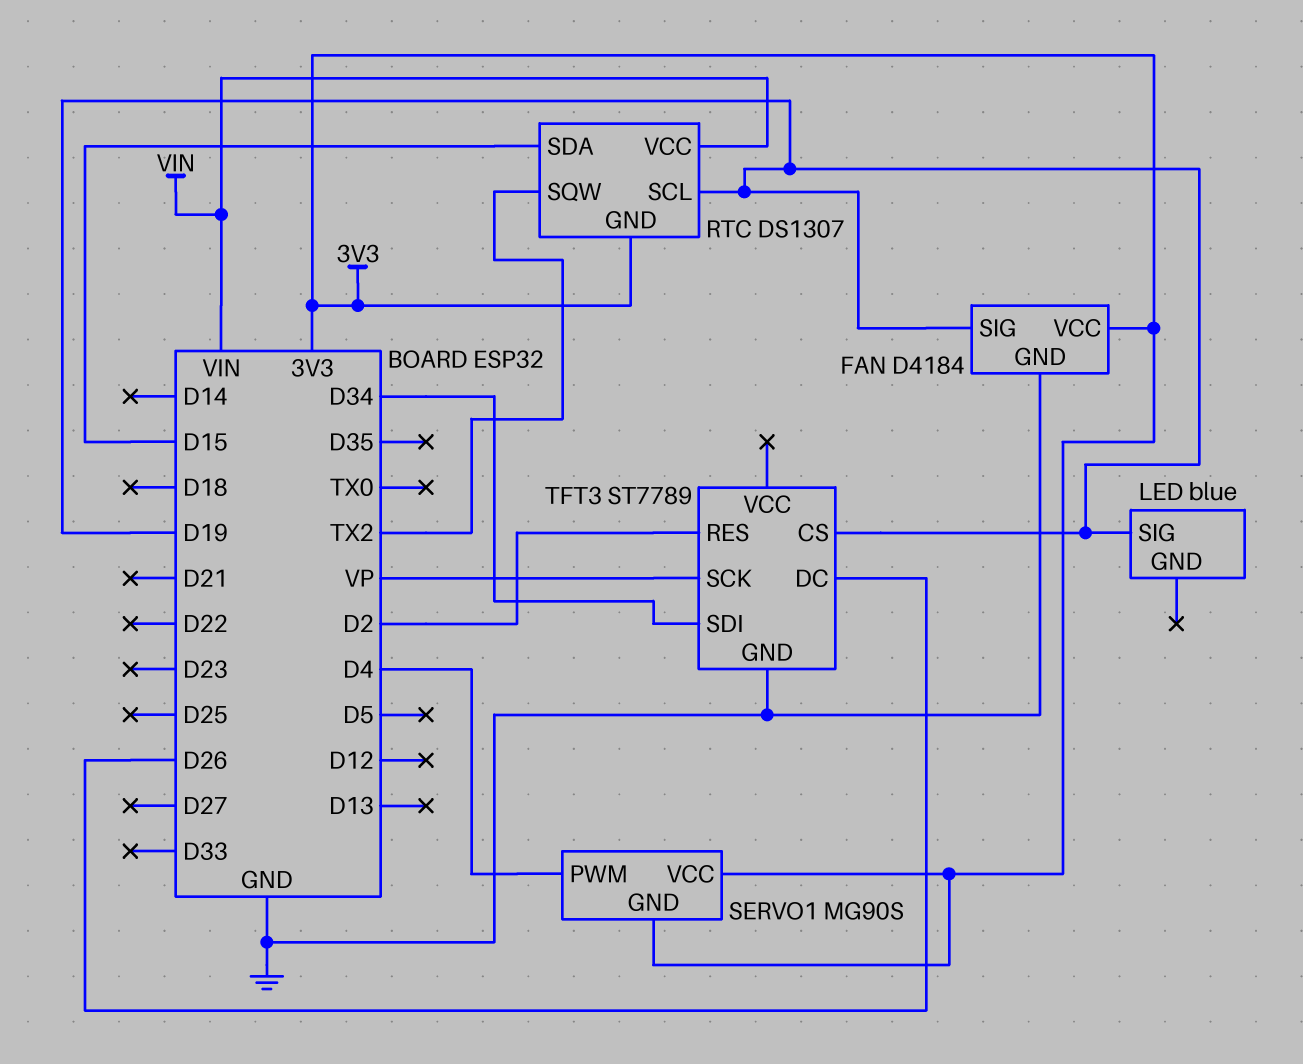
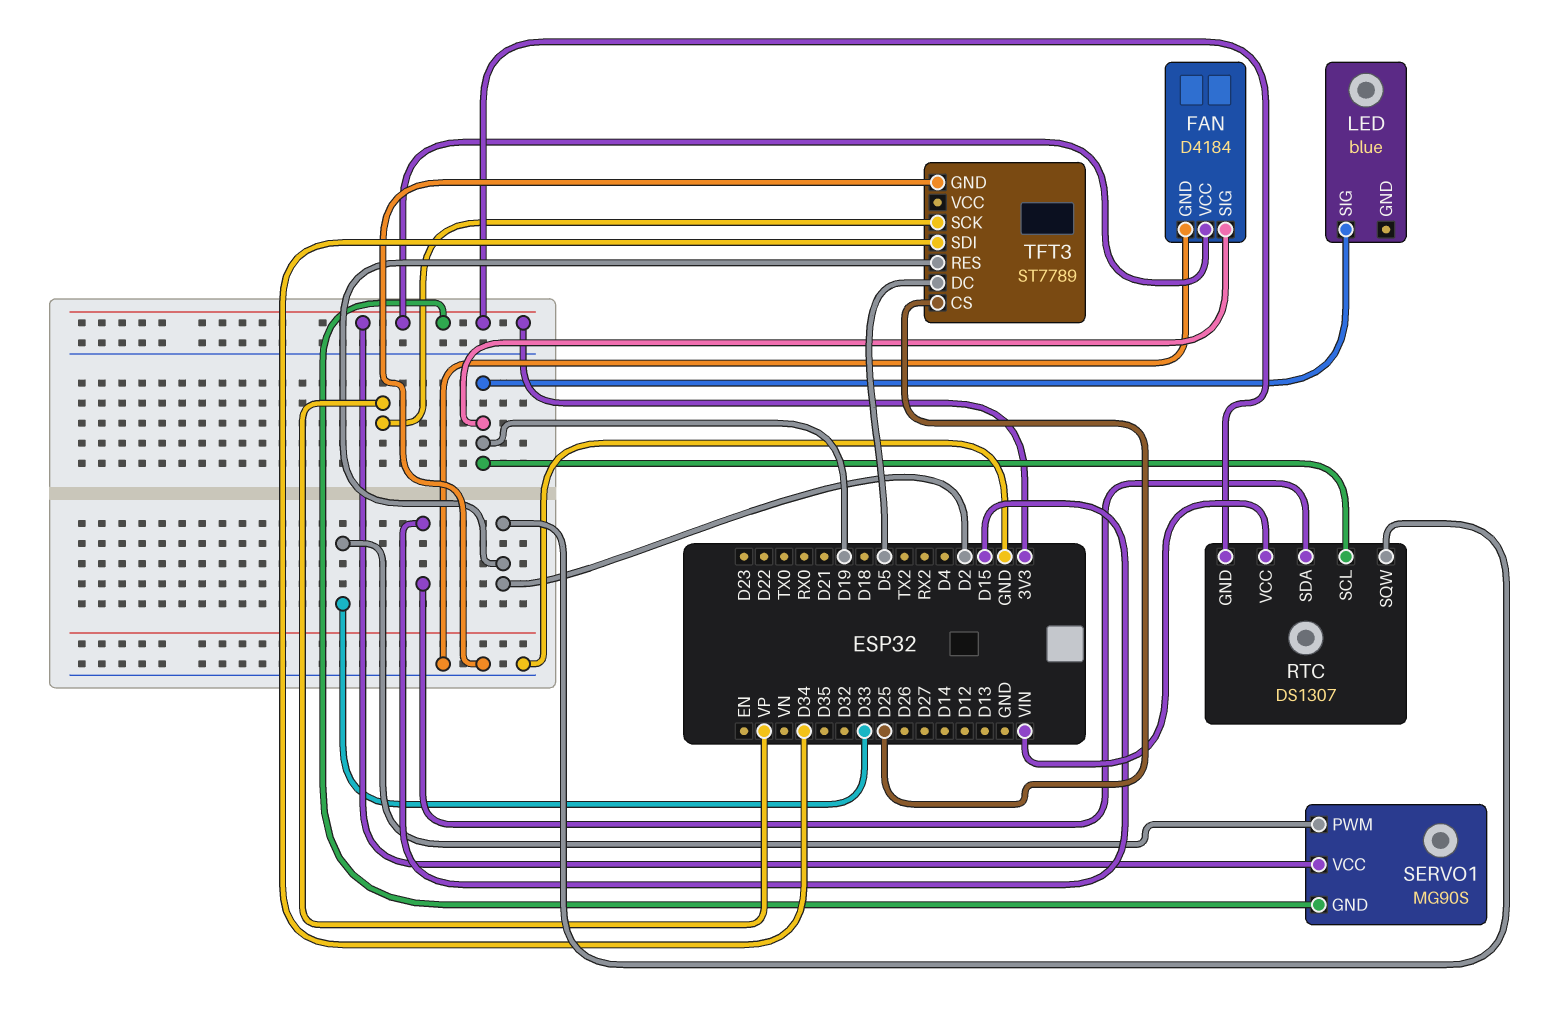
RTC pin SQW: TX2 -> D2
SERVO1 pin PWM: D4 -> D33
TFT3 pin CS: D19 -> D25
TFT3 pin DC: D26 -> D5

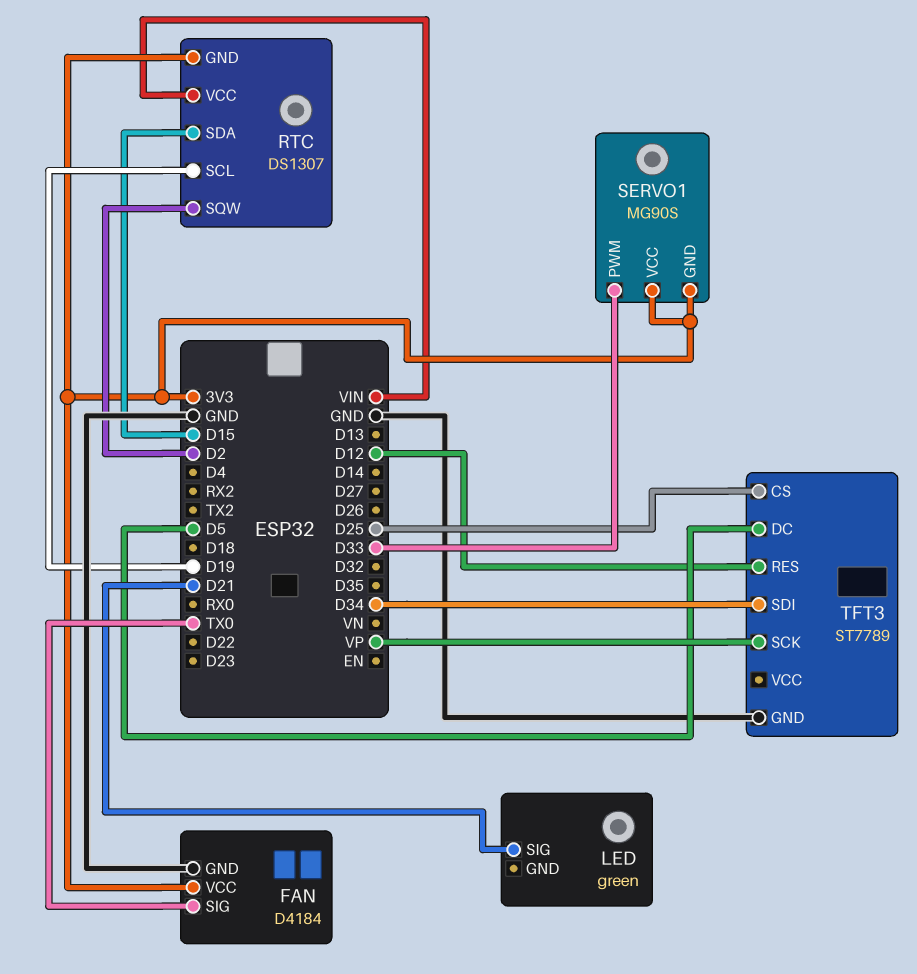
FAN pin SIG: D19 -> TX0
LED: blue -> green
LED pin SIG: D19 -> D21
TFT3 pin RES: D2 -> D12

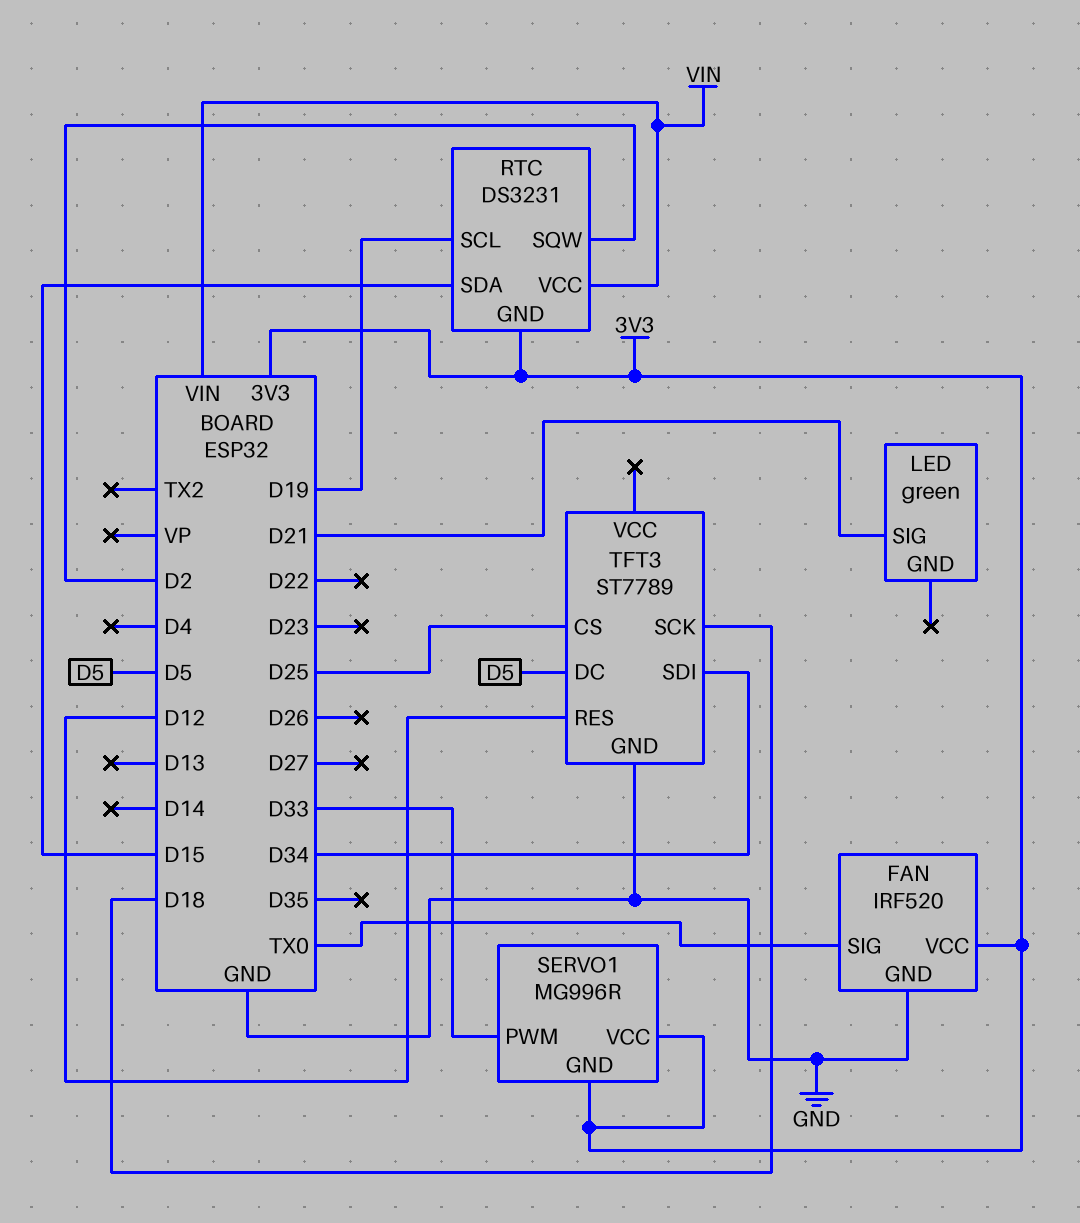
FAN: D4184 -> IRF520
RTC: DS1307 -> DS3231
SERVO1: MG90S -> MG996R
TFT3 pin SCK: VP -> D18

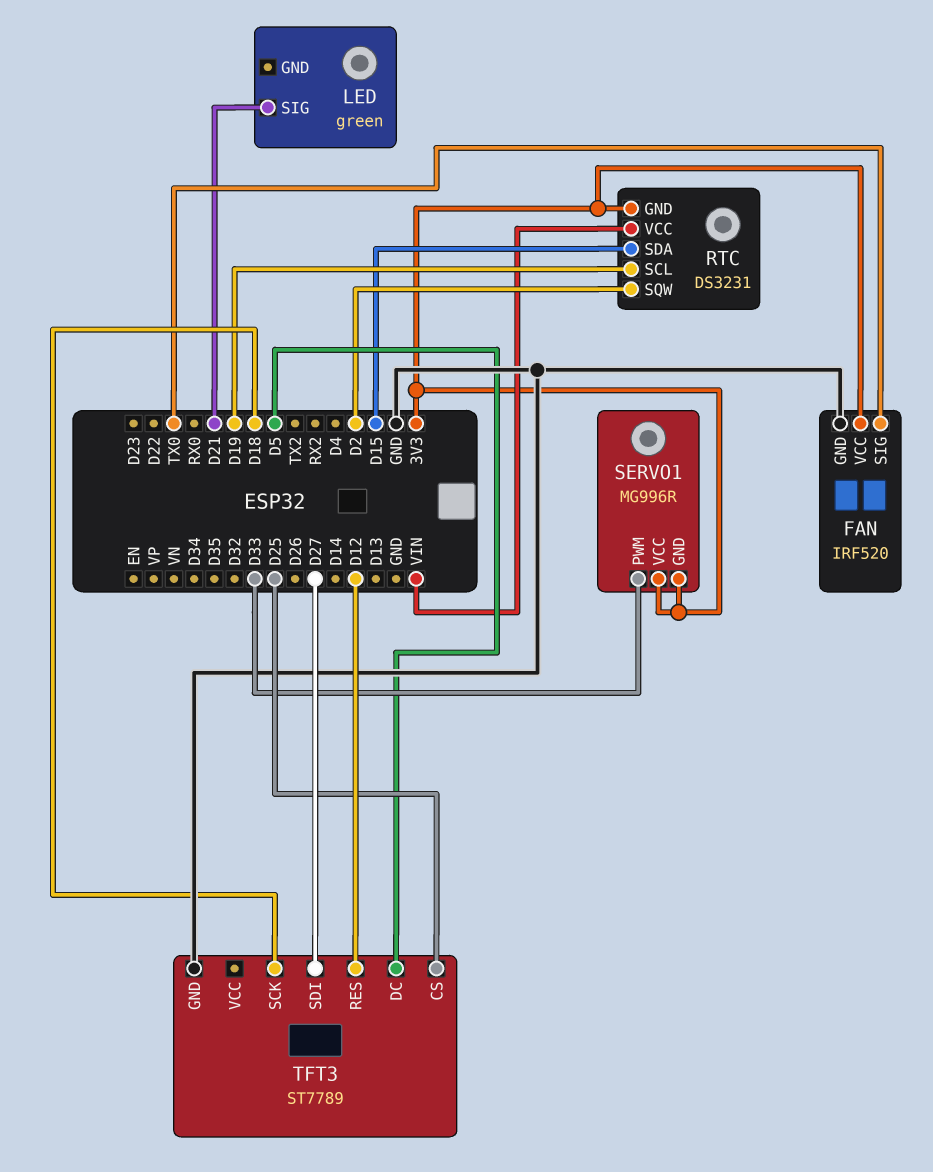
TFT3 pin SDI: D34 -> D27

